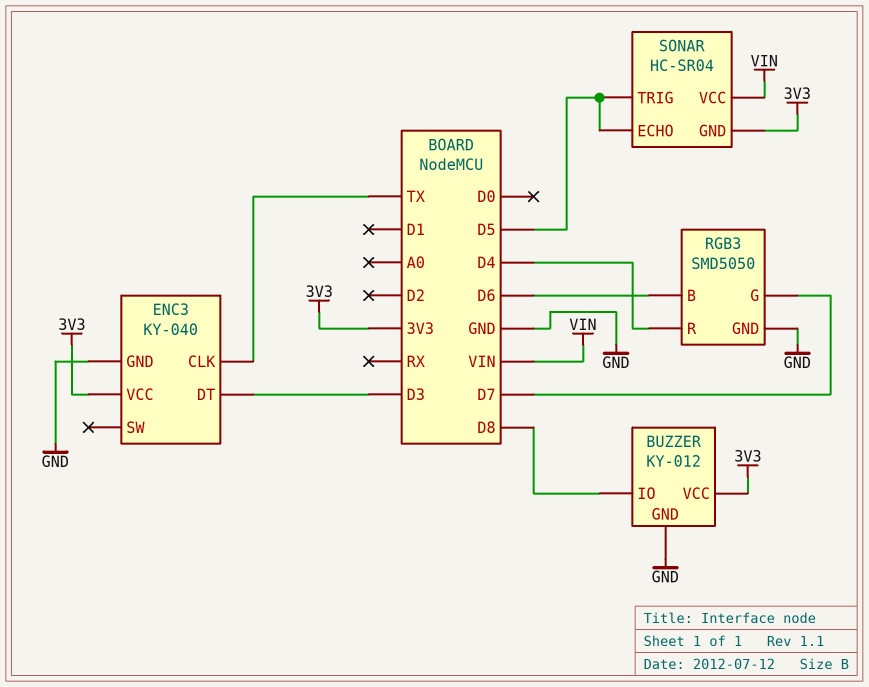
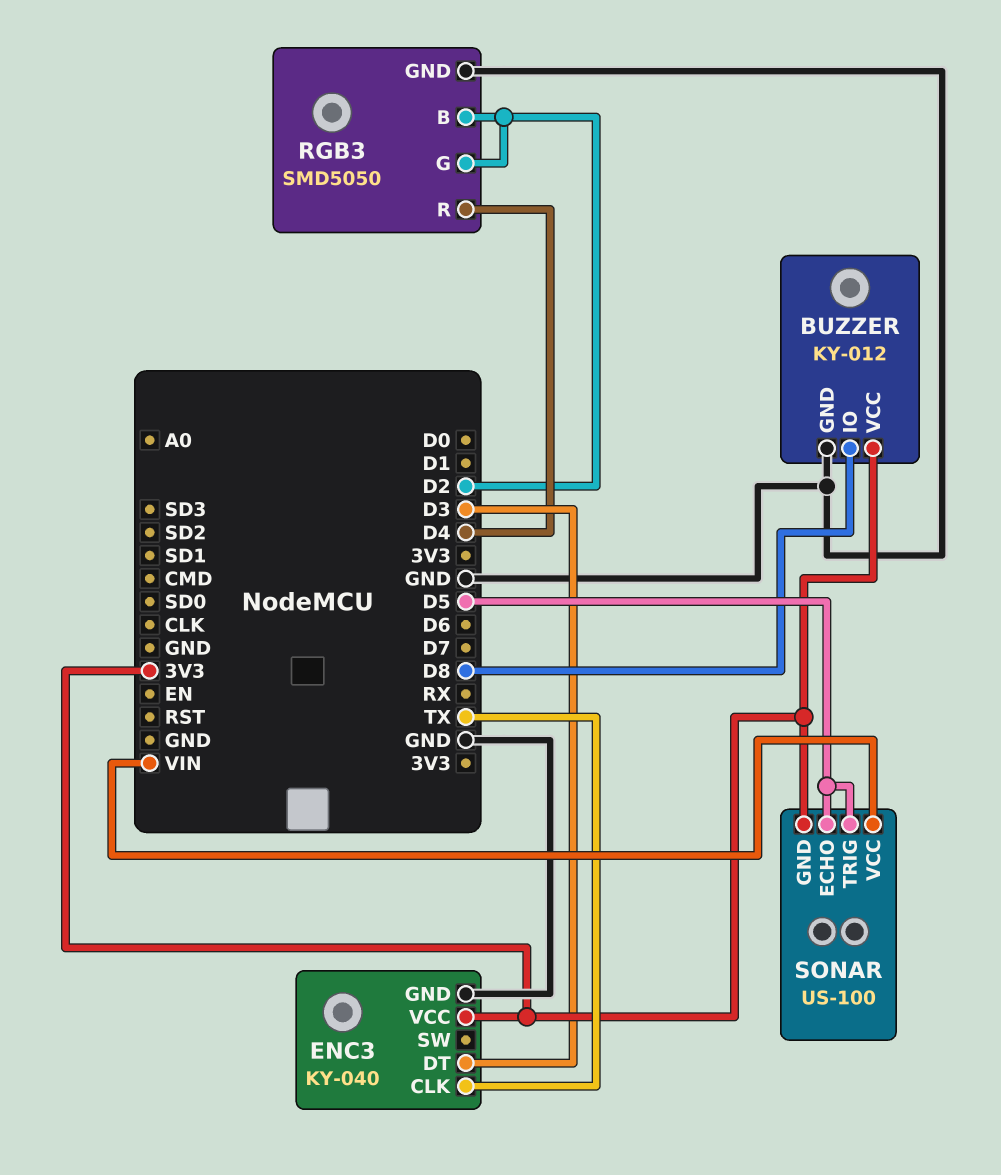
RGB3 pin B: D6 -> D2
RGB3 pin G: D7 -> D2
SONAR: HC-SR04 -> US-100

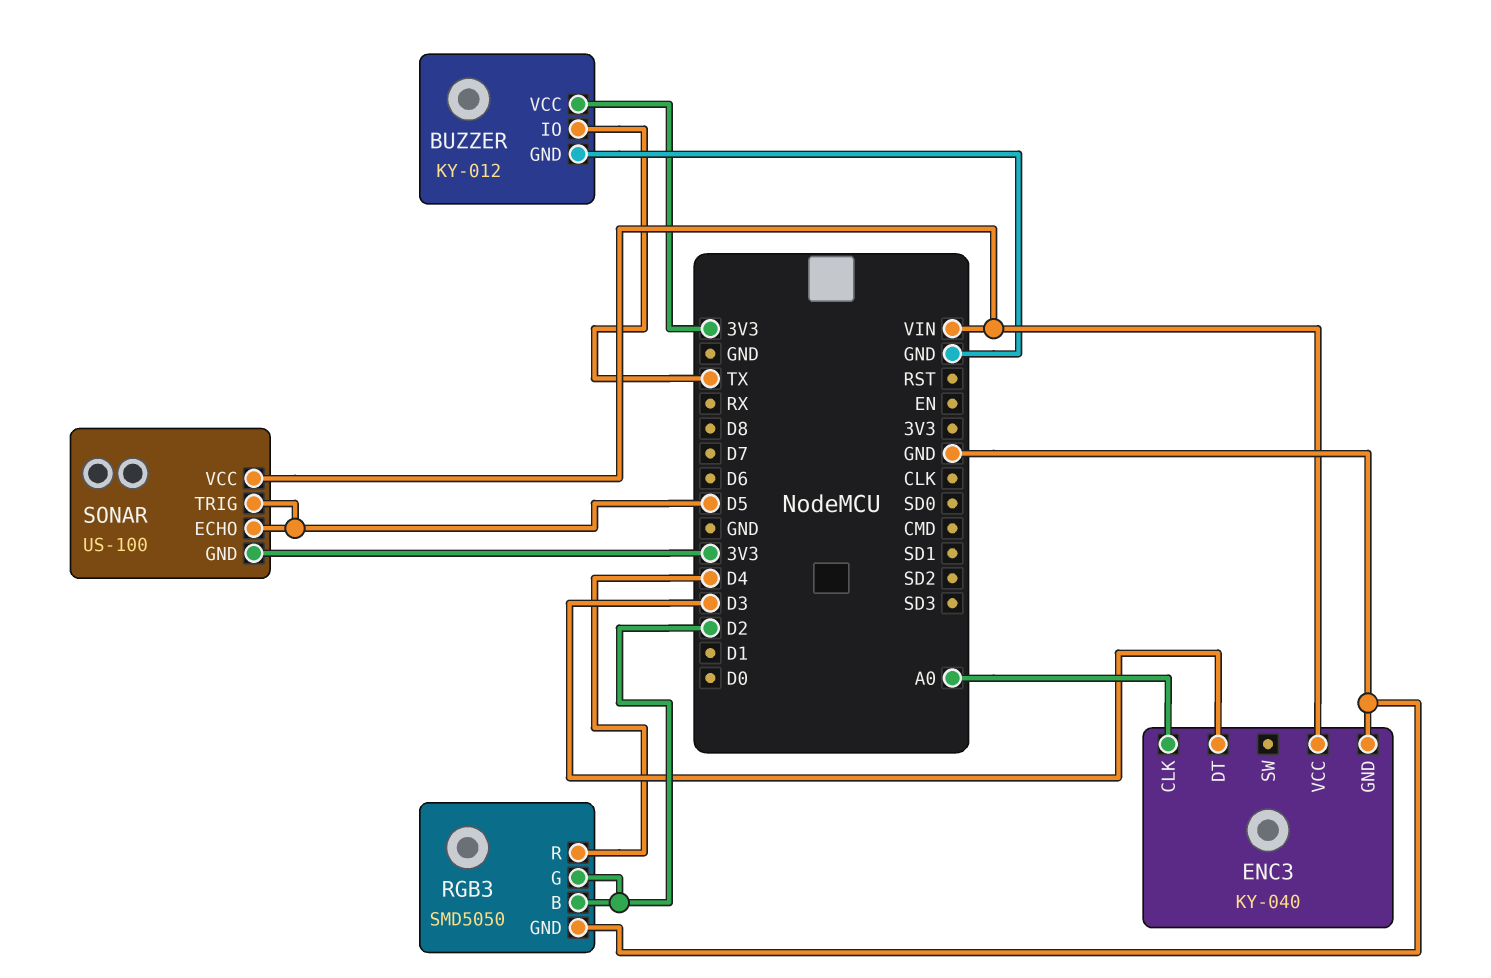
BUZZER pin IO: D8 -> TX
ENC3 pin CLK: TX -> A0
ENC3 pin VCC: 3V3 -> VIN

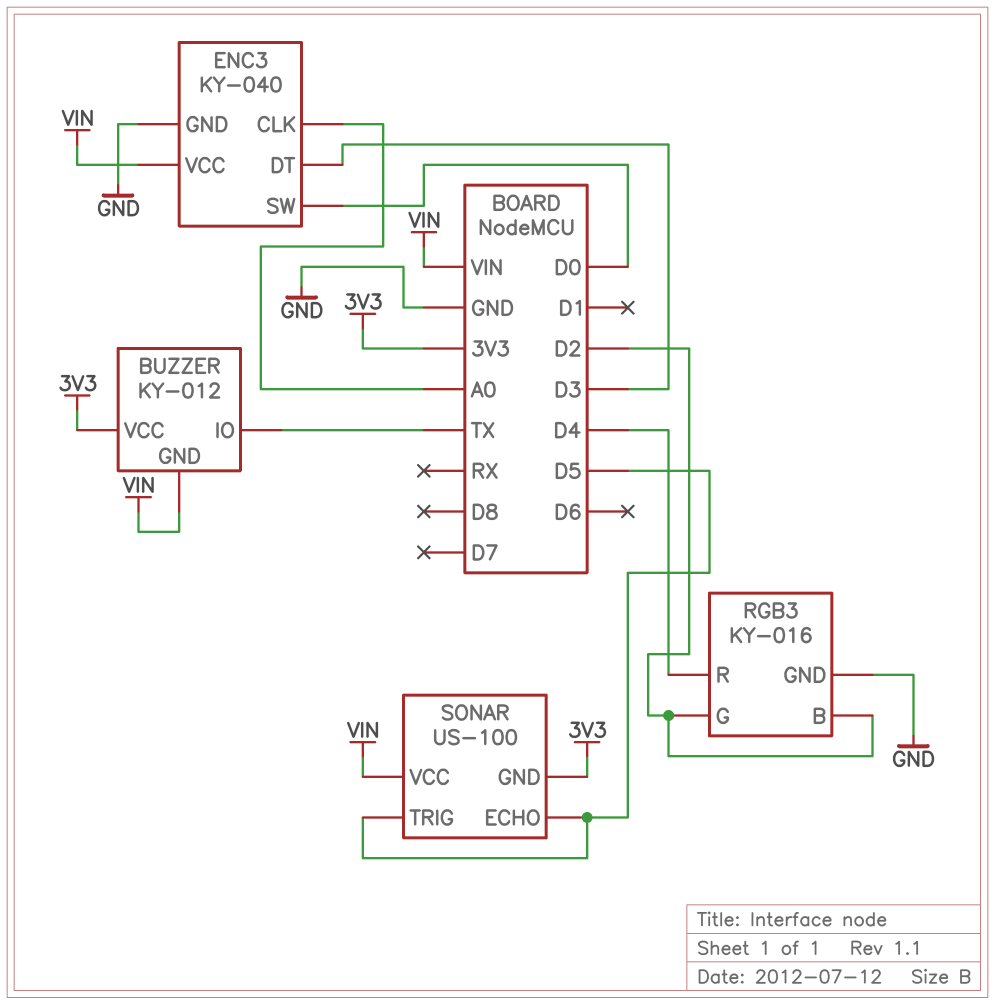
BUZZER pin GND: GND -> VIN
ENC3 pin SW: none -> D0
RGB3: SMD5050 -> KY-016

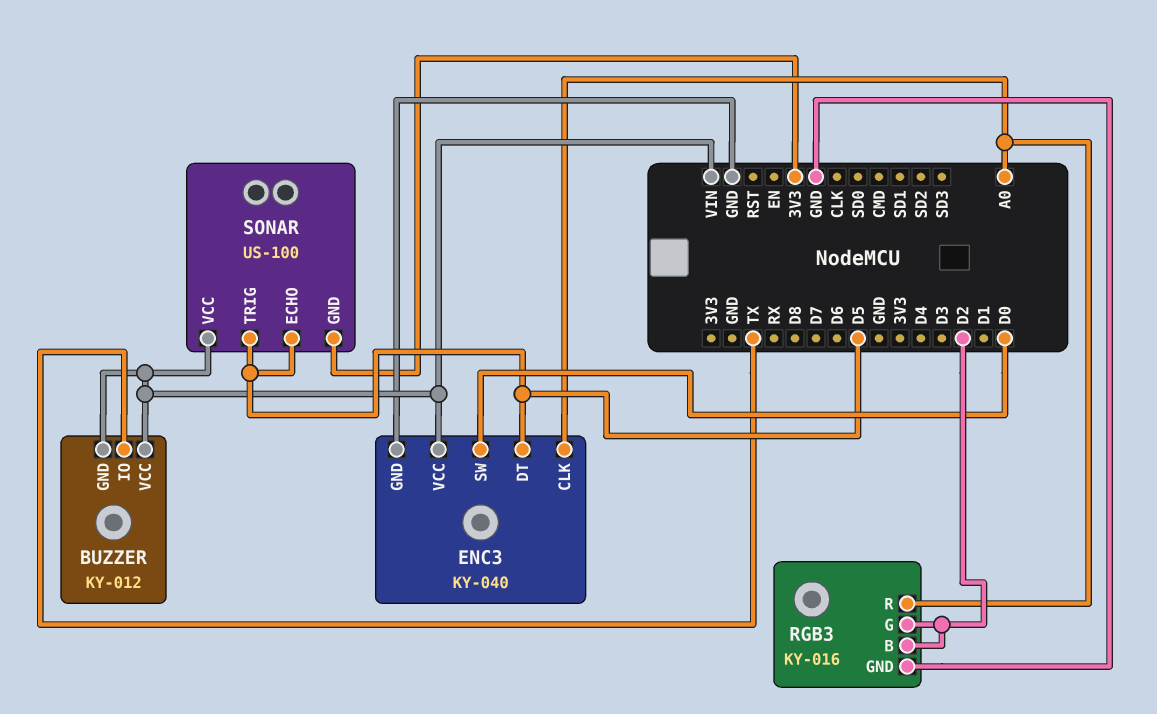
BUZZER pin VCC: 3V3 -> VIN
ENC3 pin DT: D3 -> D5
RGB3 pin R: D4 -> A0

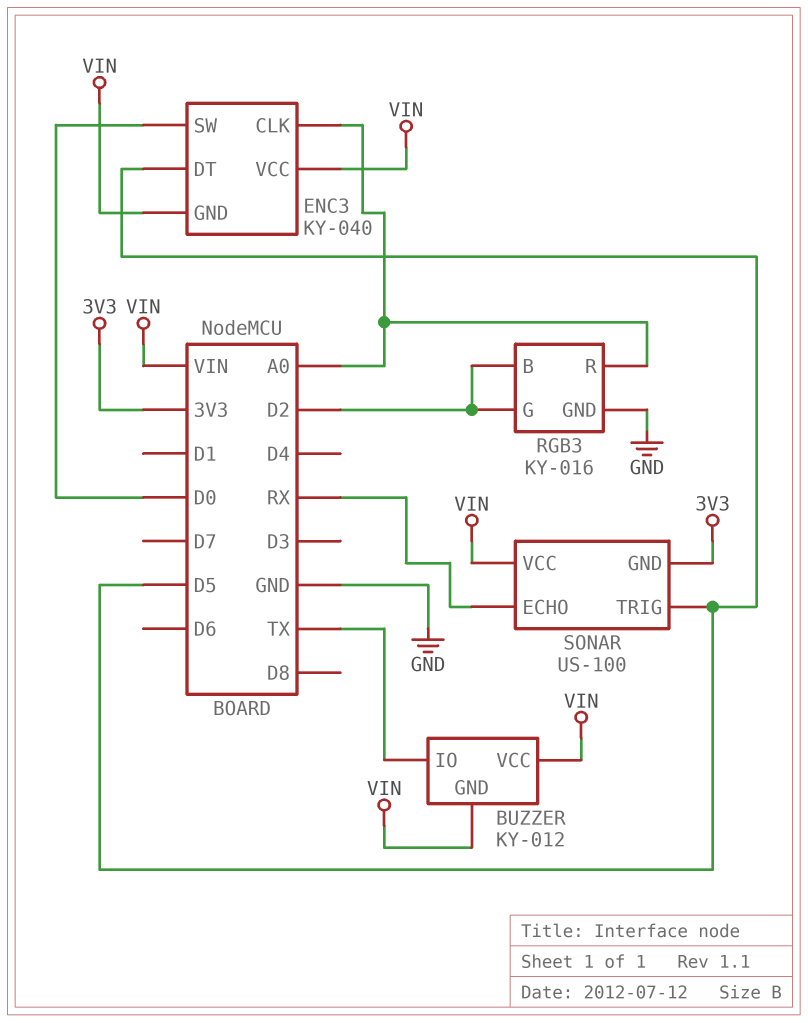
ENC3 pin GND: GND -> VIN
SONAR pin ECHO: D5 -> RX

